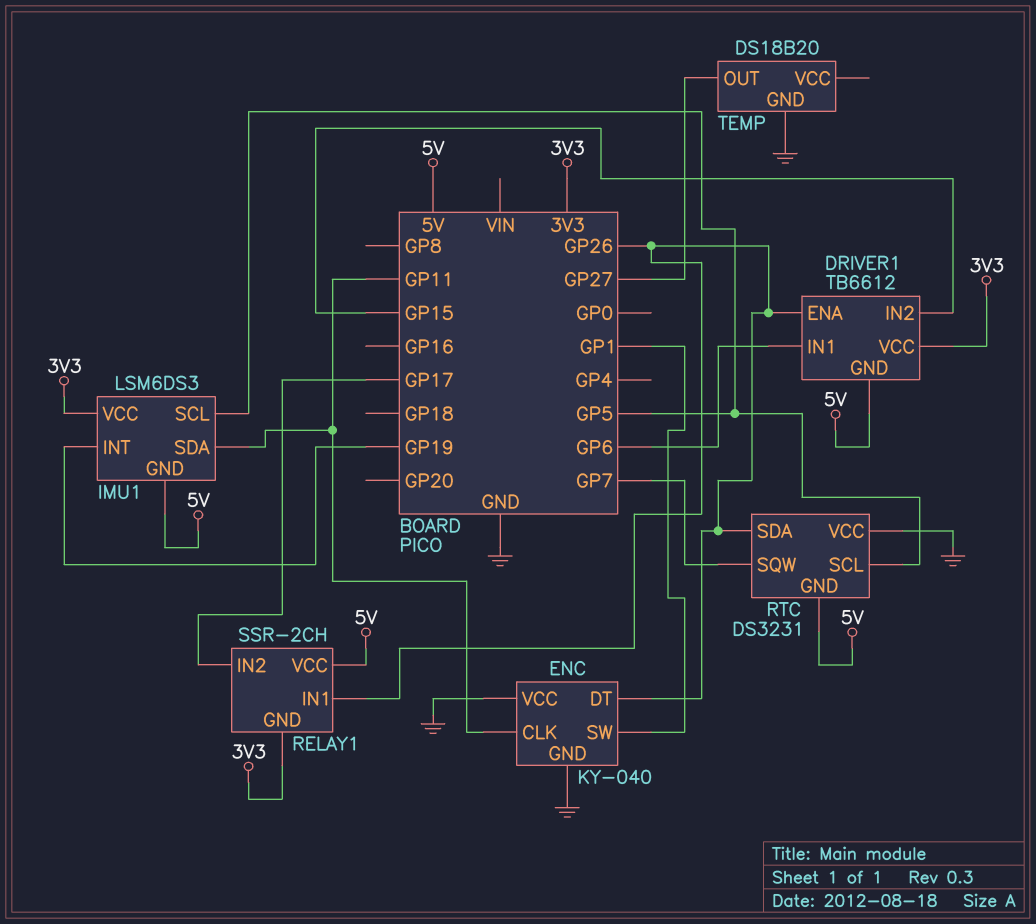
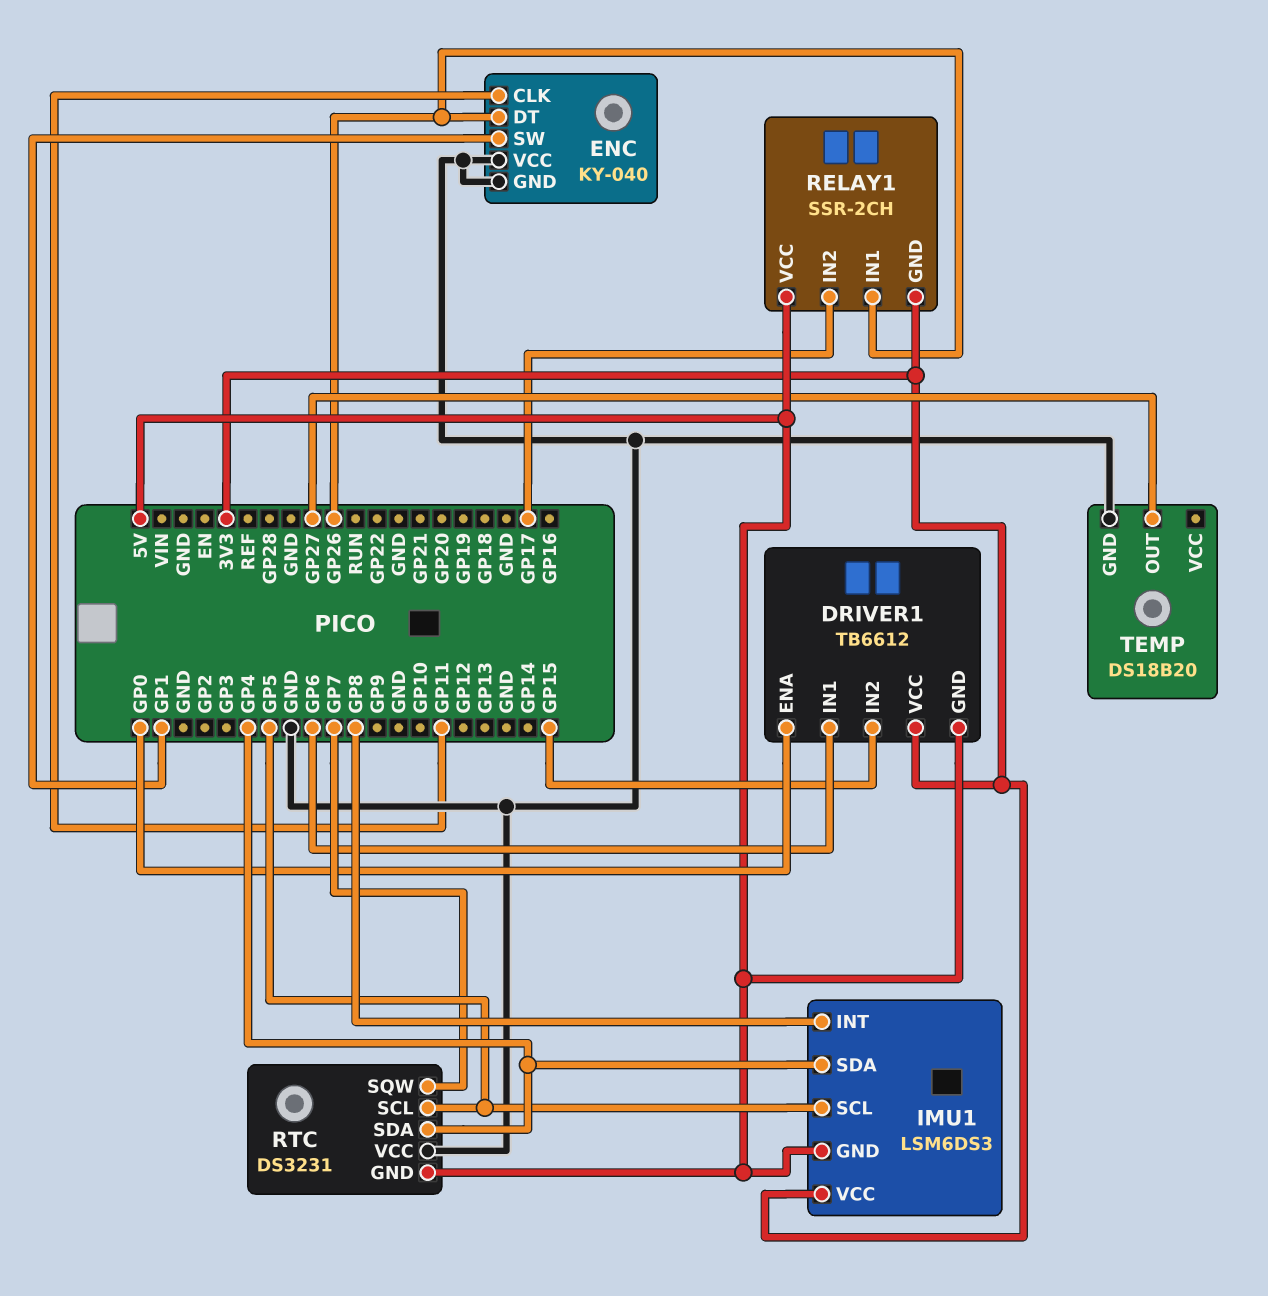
DRIVER1 pin ENA: GP26 -> GP0
IMU1 pin INT: GP19 -> GP8
IMU1 pin SDA: GP11 -> GP4
RTC pin SDA: GP26 -> GP4

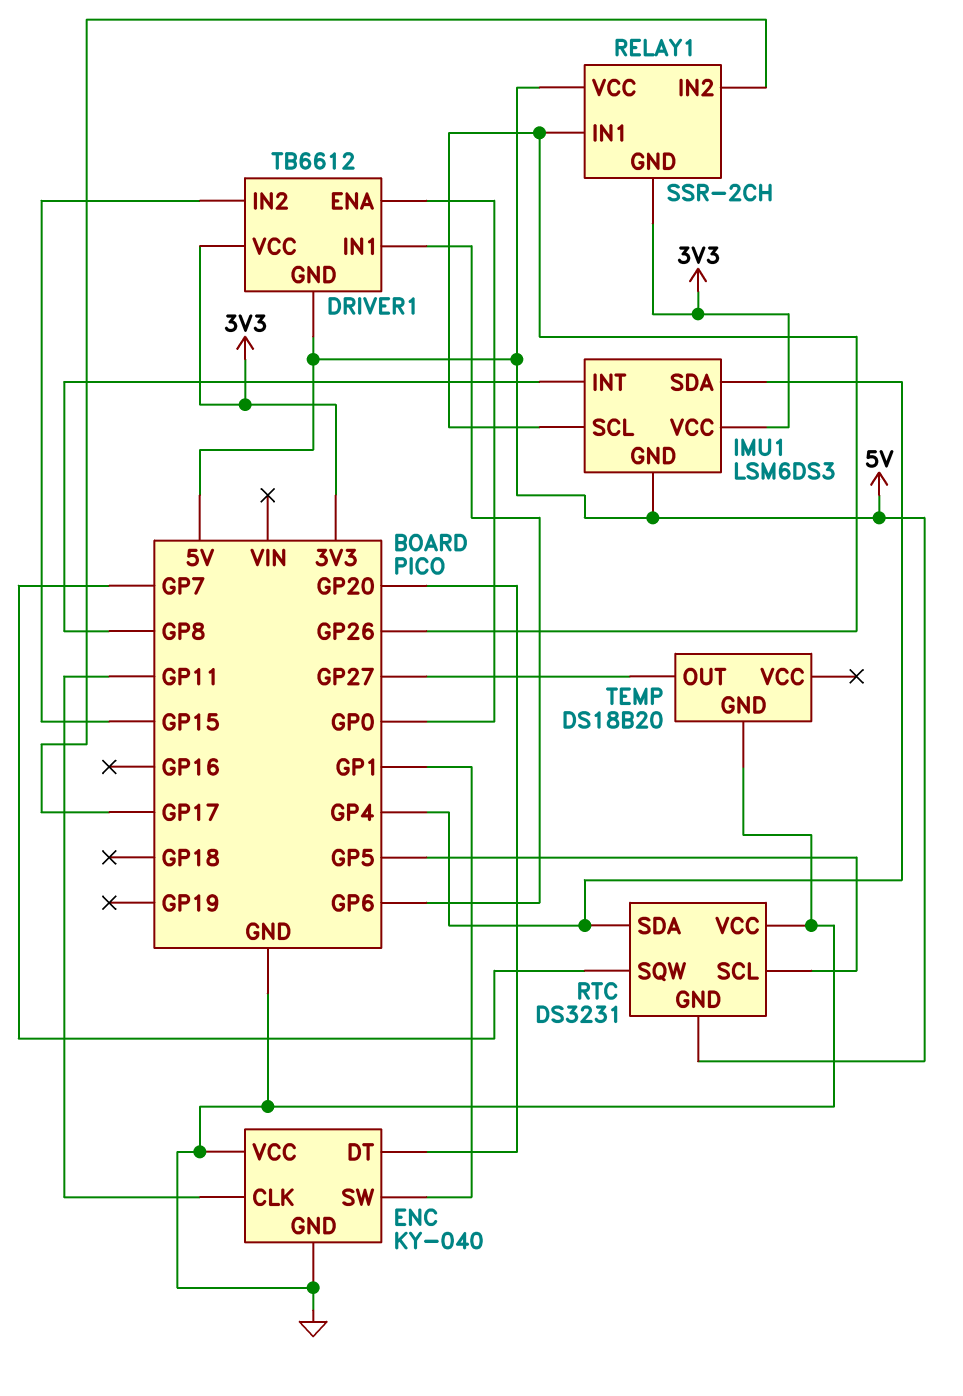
ENC pin DT: GP26 -> GP20
IMU1 pin SCL: GP5 -> GP26

